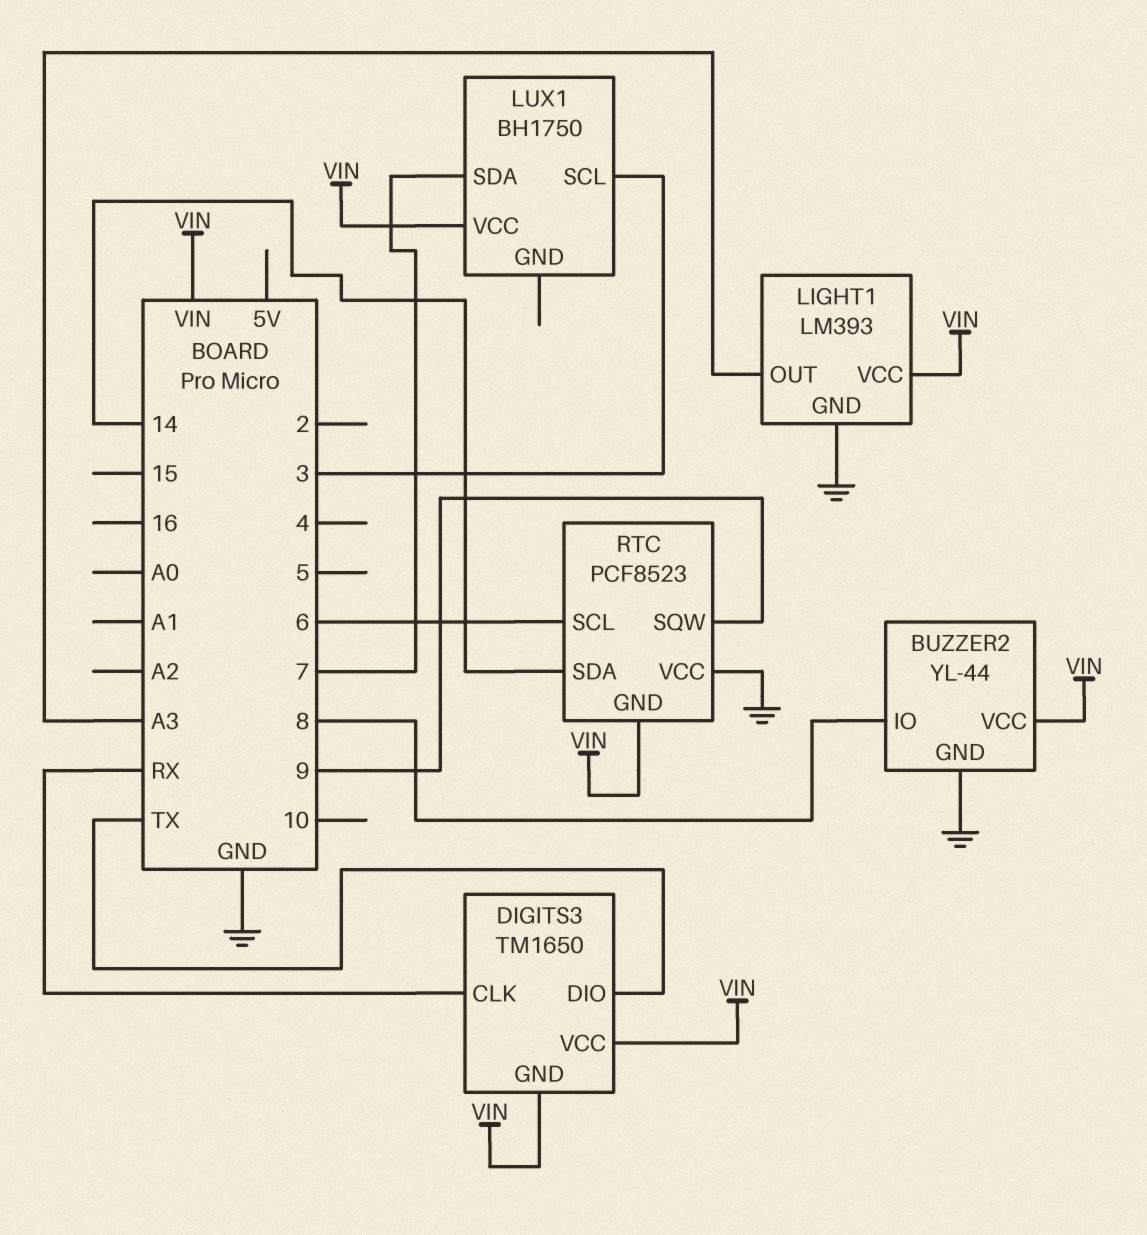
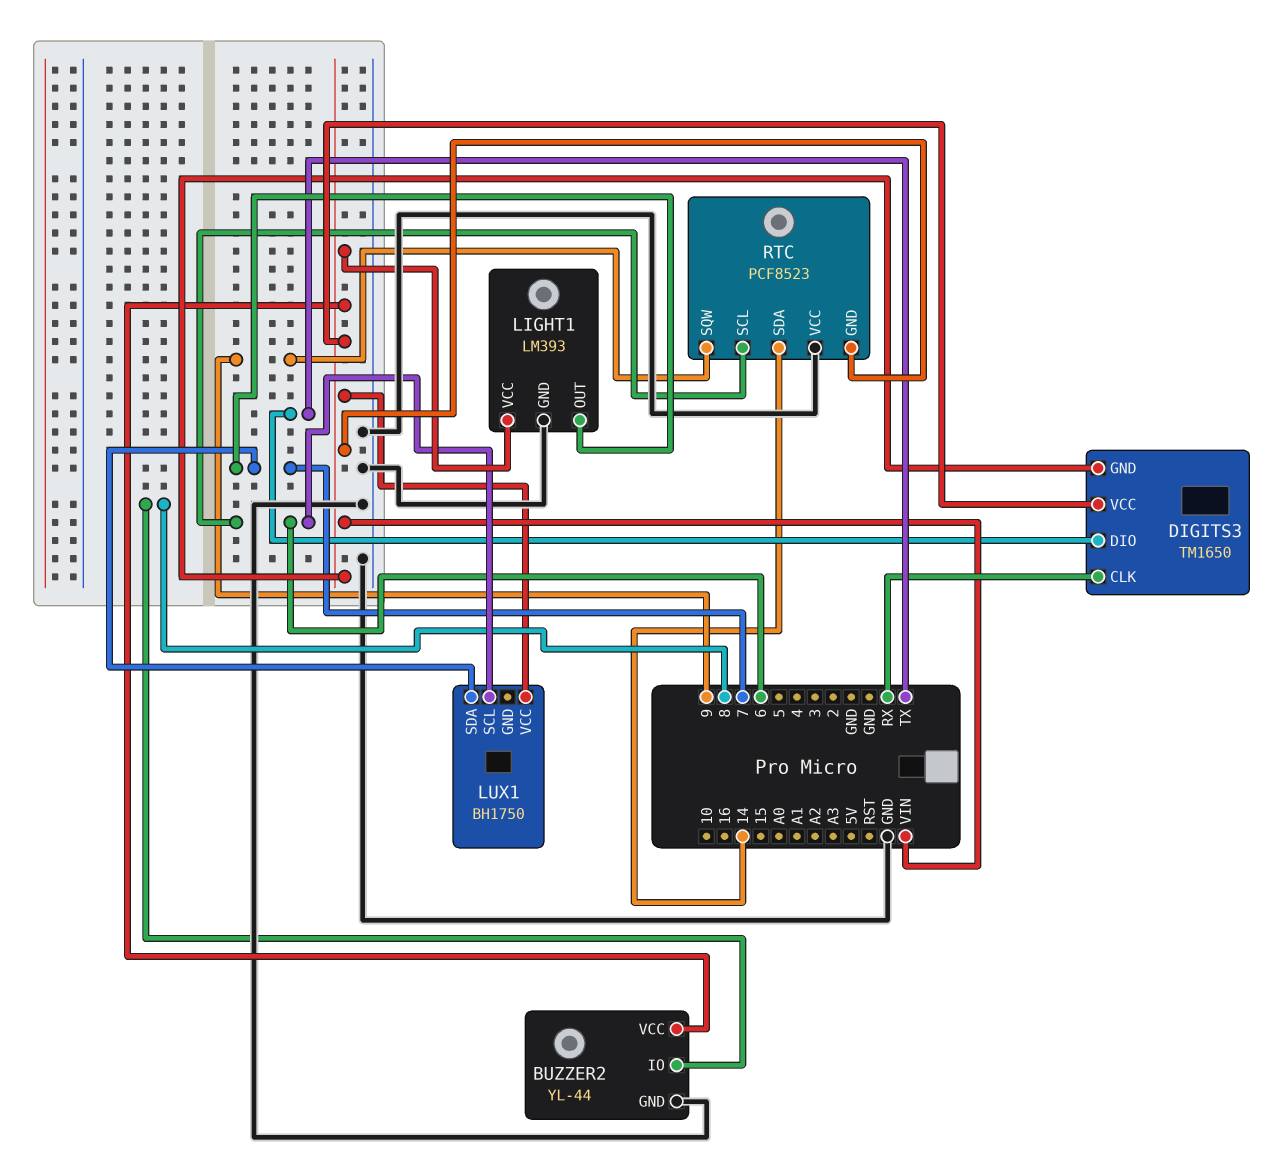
LIGHT1 pin OUT: A3 -> 7
LUX1 pin SCL: 3 -> 6

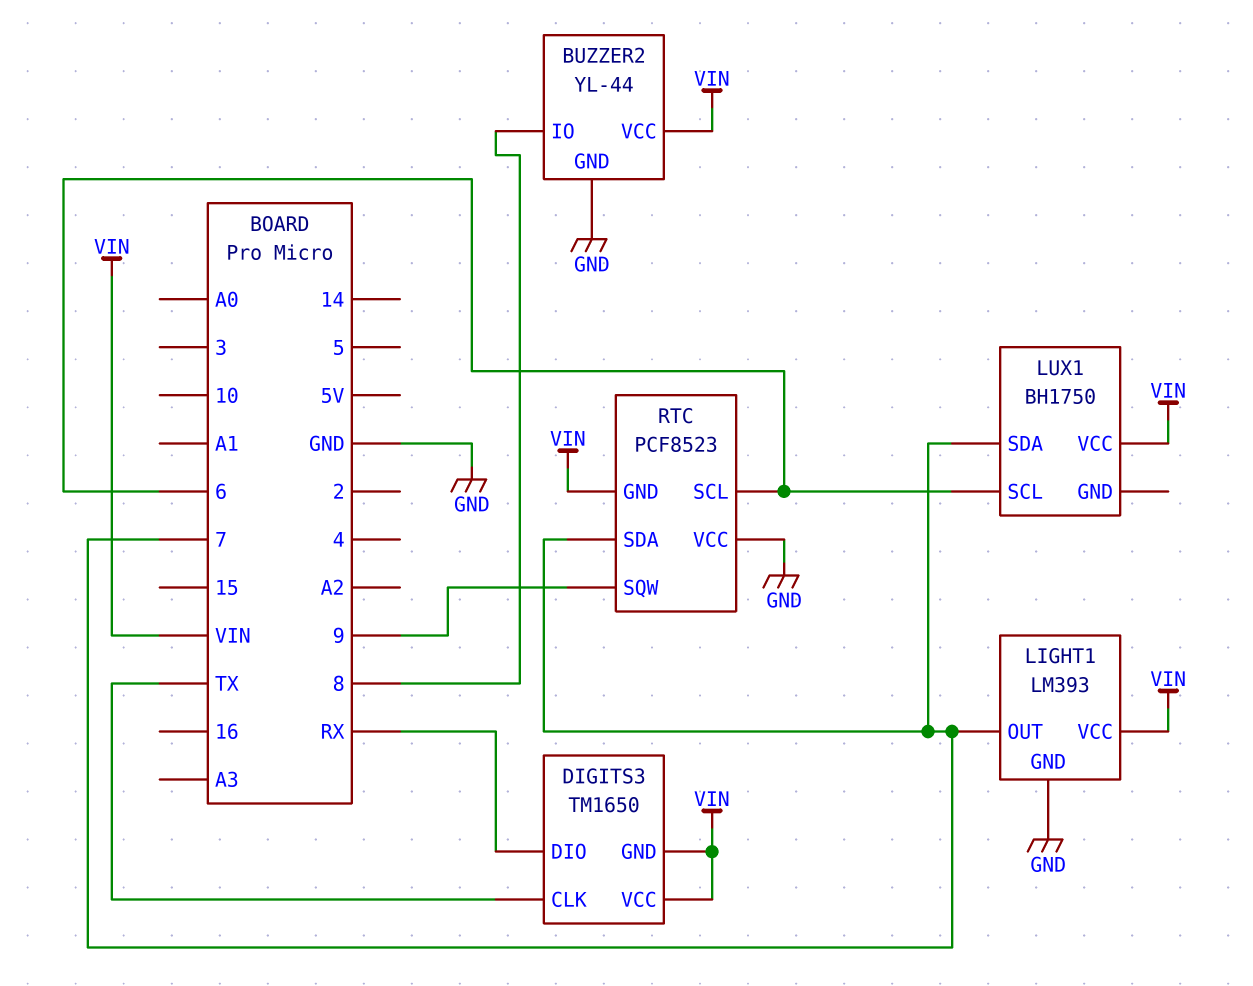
DIGITS3 pin CLK: RX -> TX
DIGITS3 pin DIO: TX -> RX
RTC pin SDA: 14 -> 7

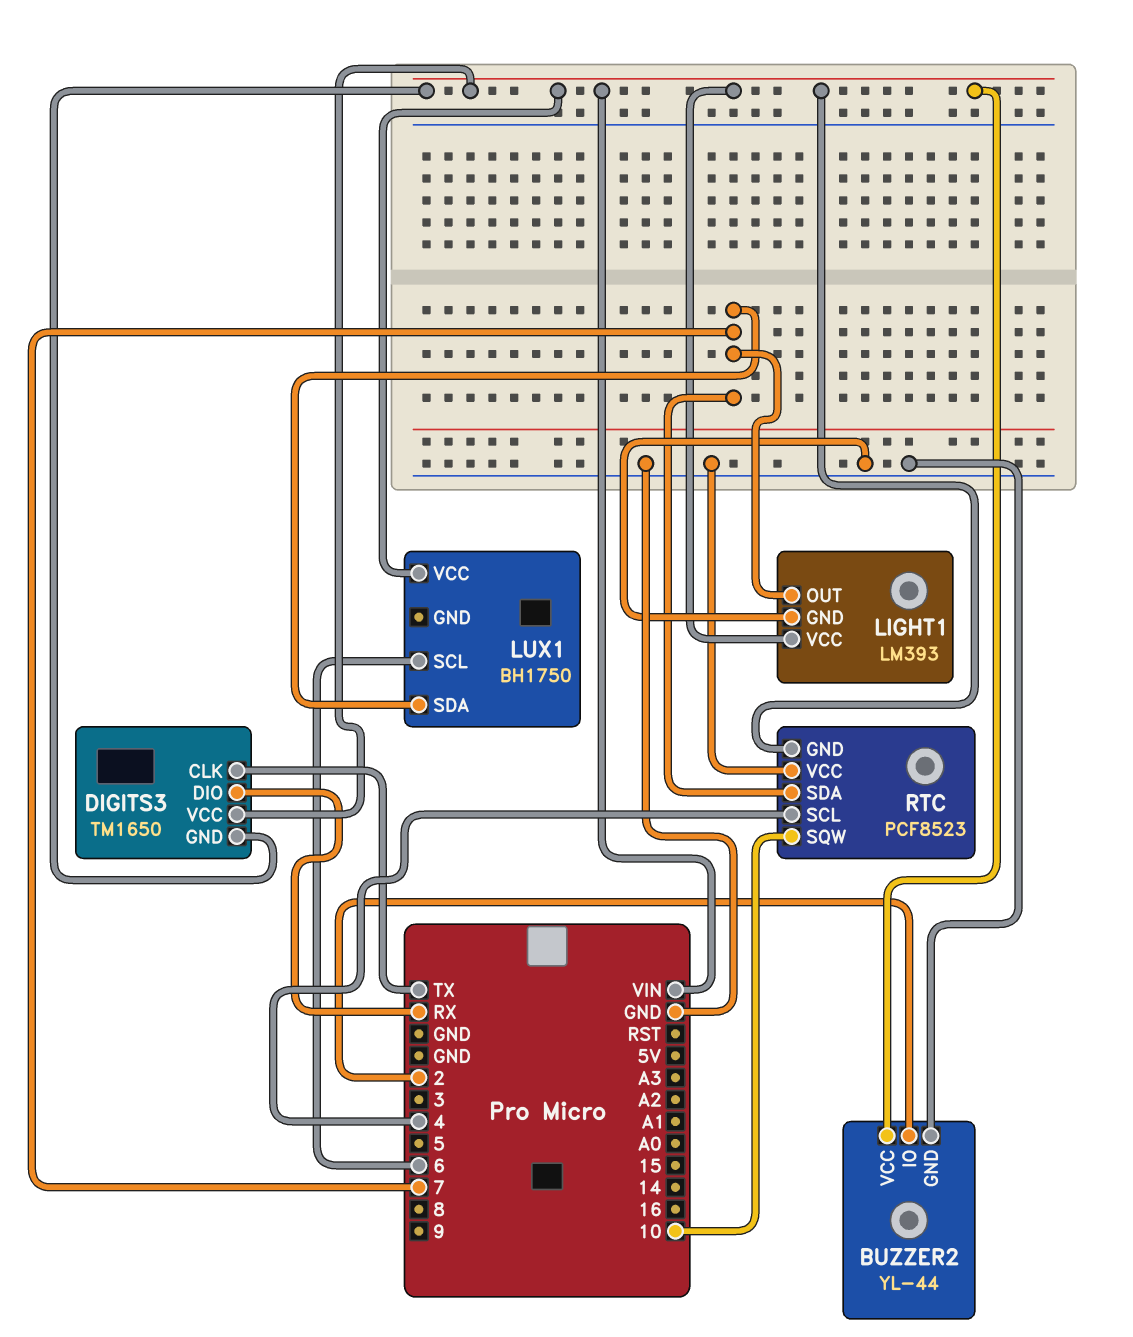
BUZZER2 pin IO: 8 -> 2
RTC pin SCL: 6 -> 4
RTC pin SQW: 9 -> 10

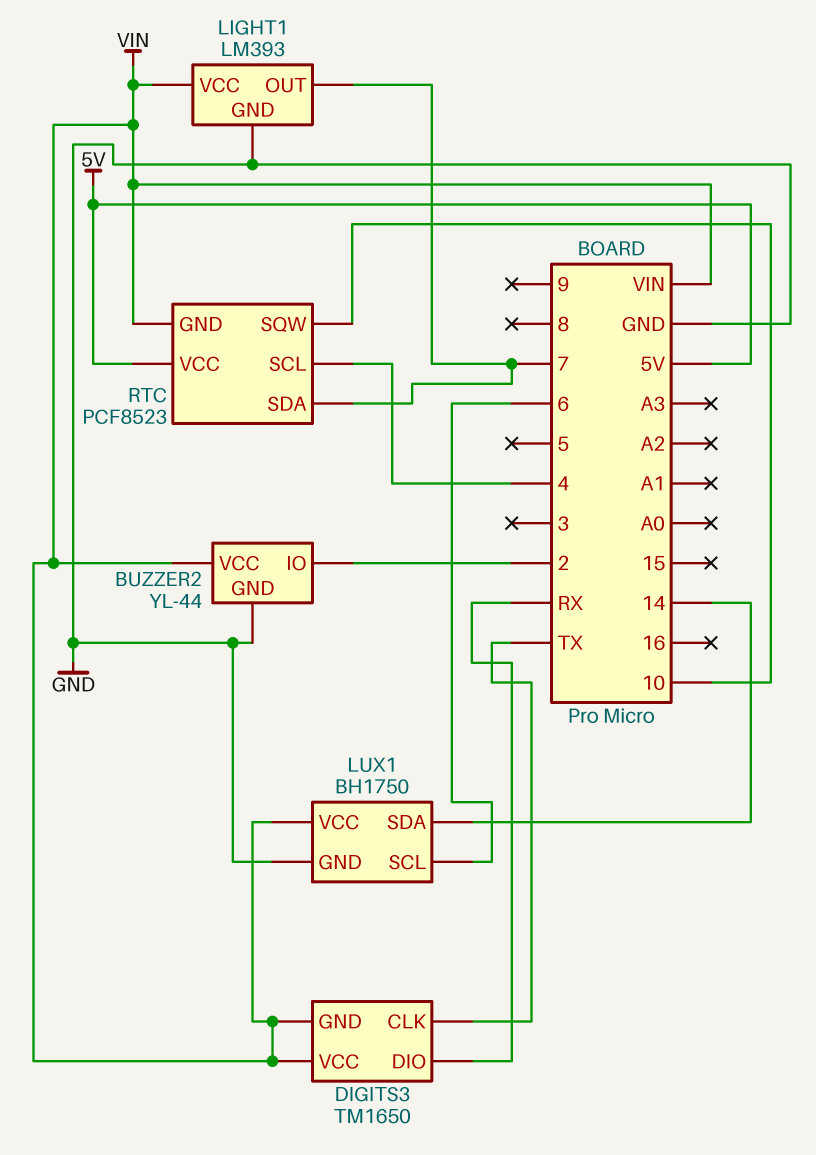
LUX1 pin GND: none -> GND
LUX1 pin SDA: 7 -> 14
RTC pin VCC: GND -> 5V

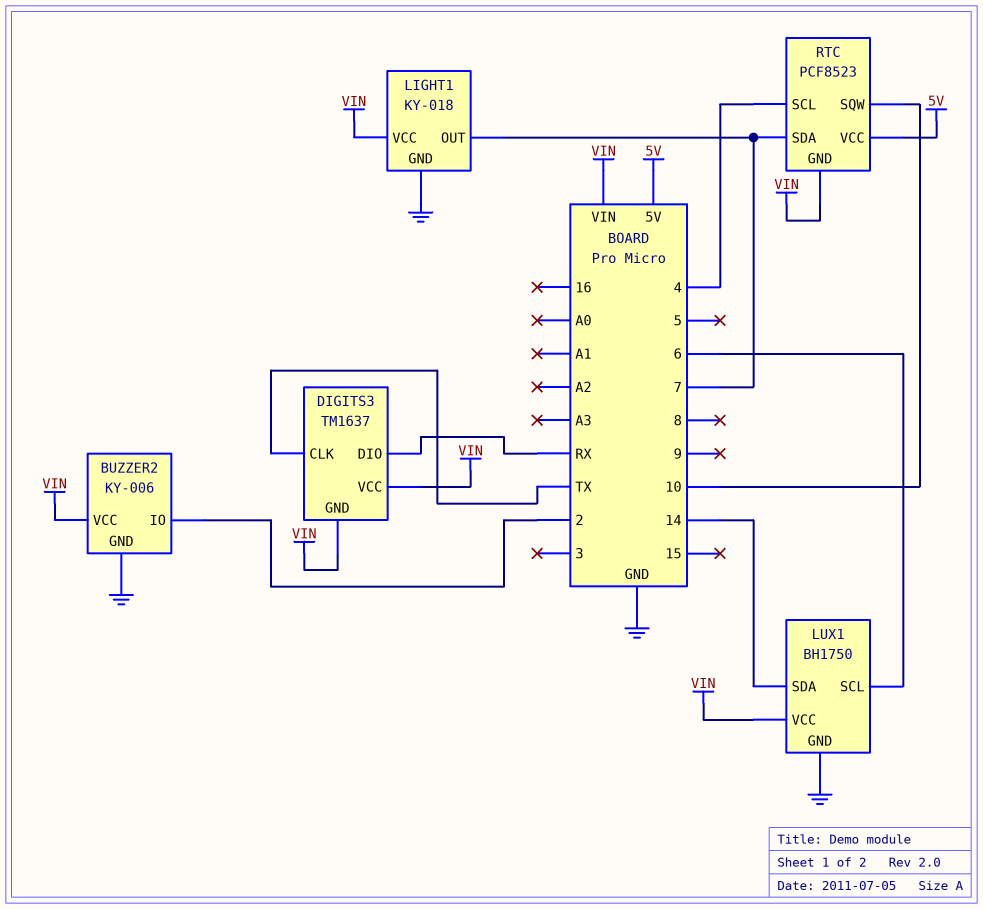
BUZZER2: YL-44 -> KY-006
DIGITS3: TM1650 -> TM1637
LIGHT1: LM393 -> KY-018

